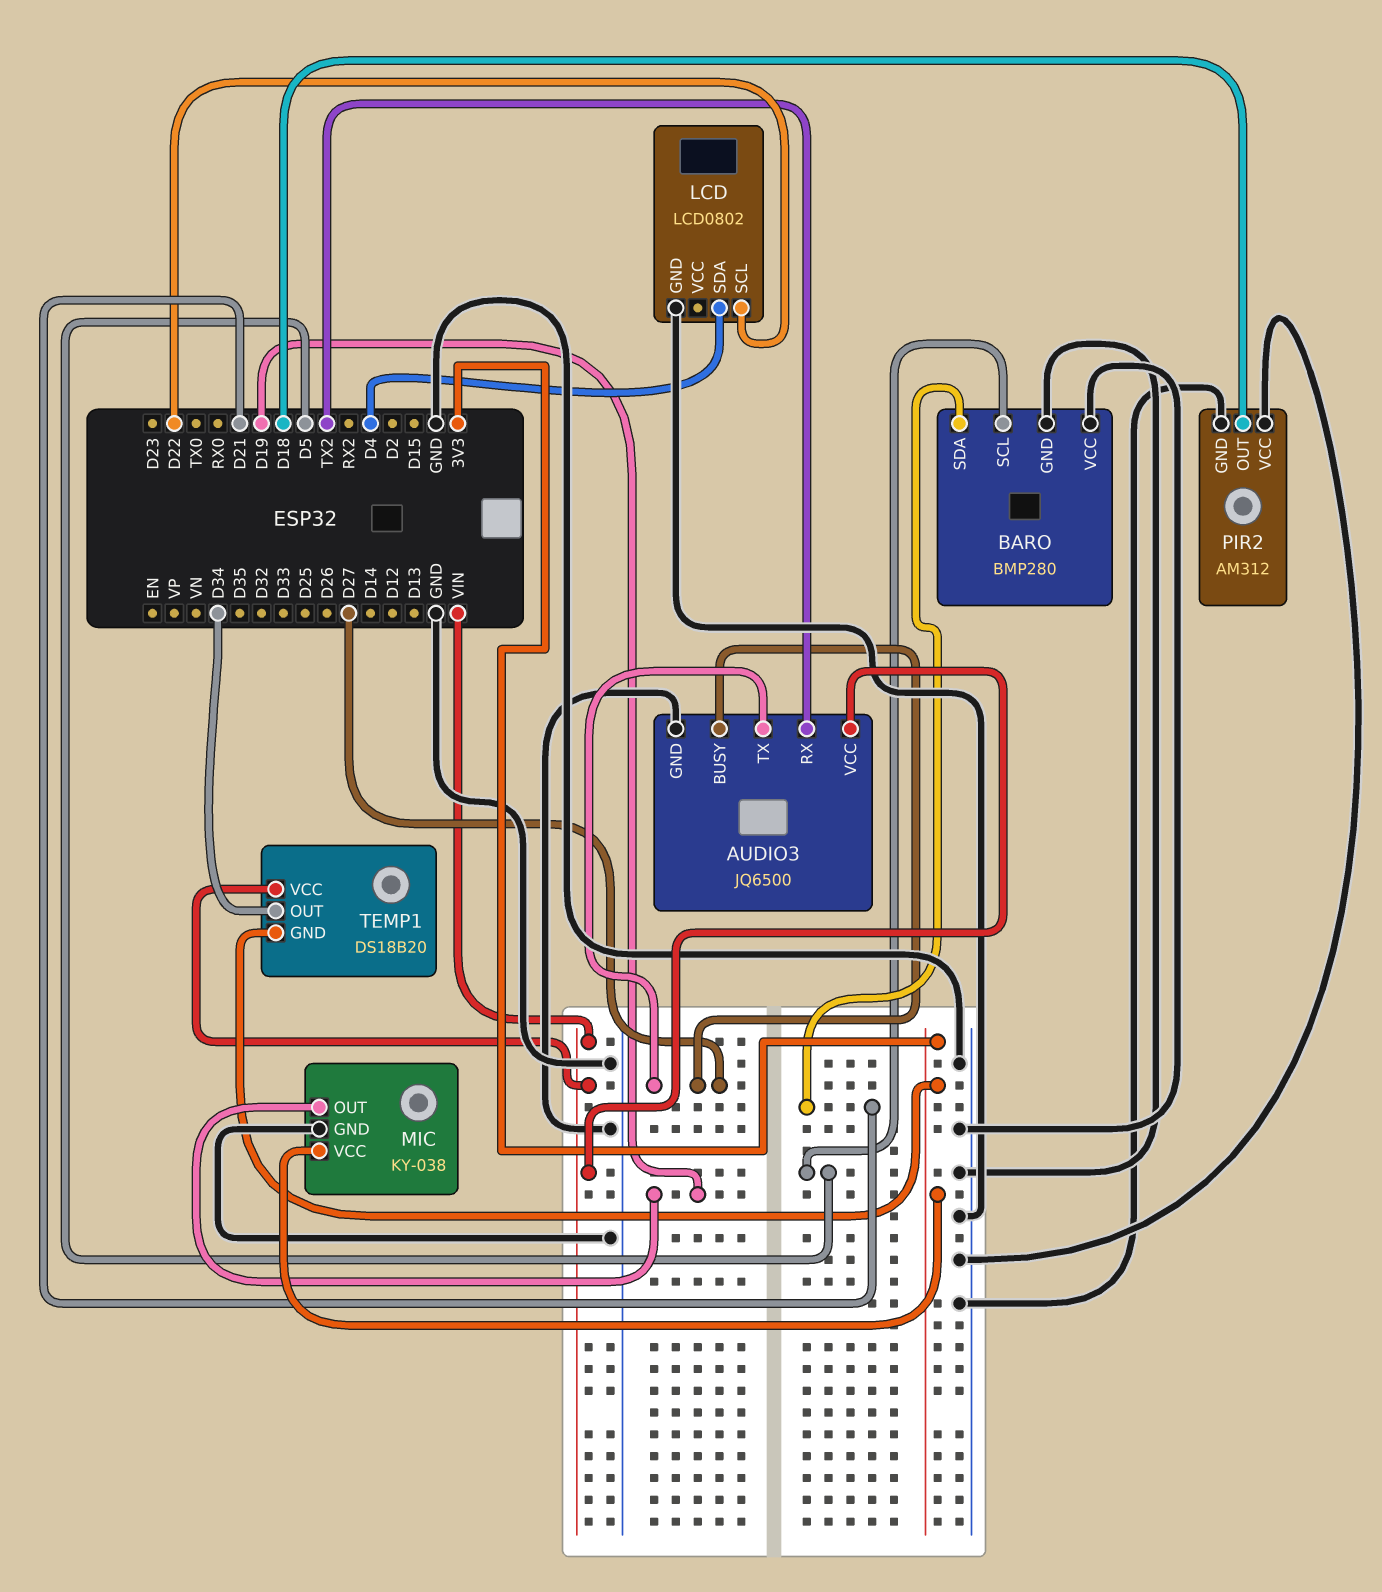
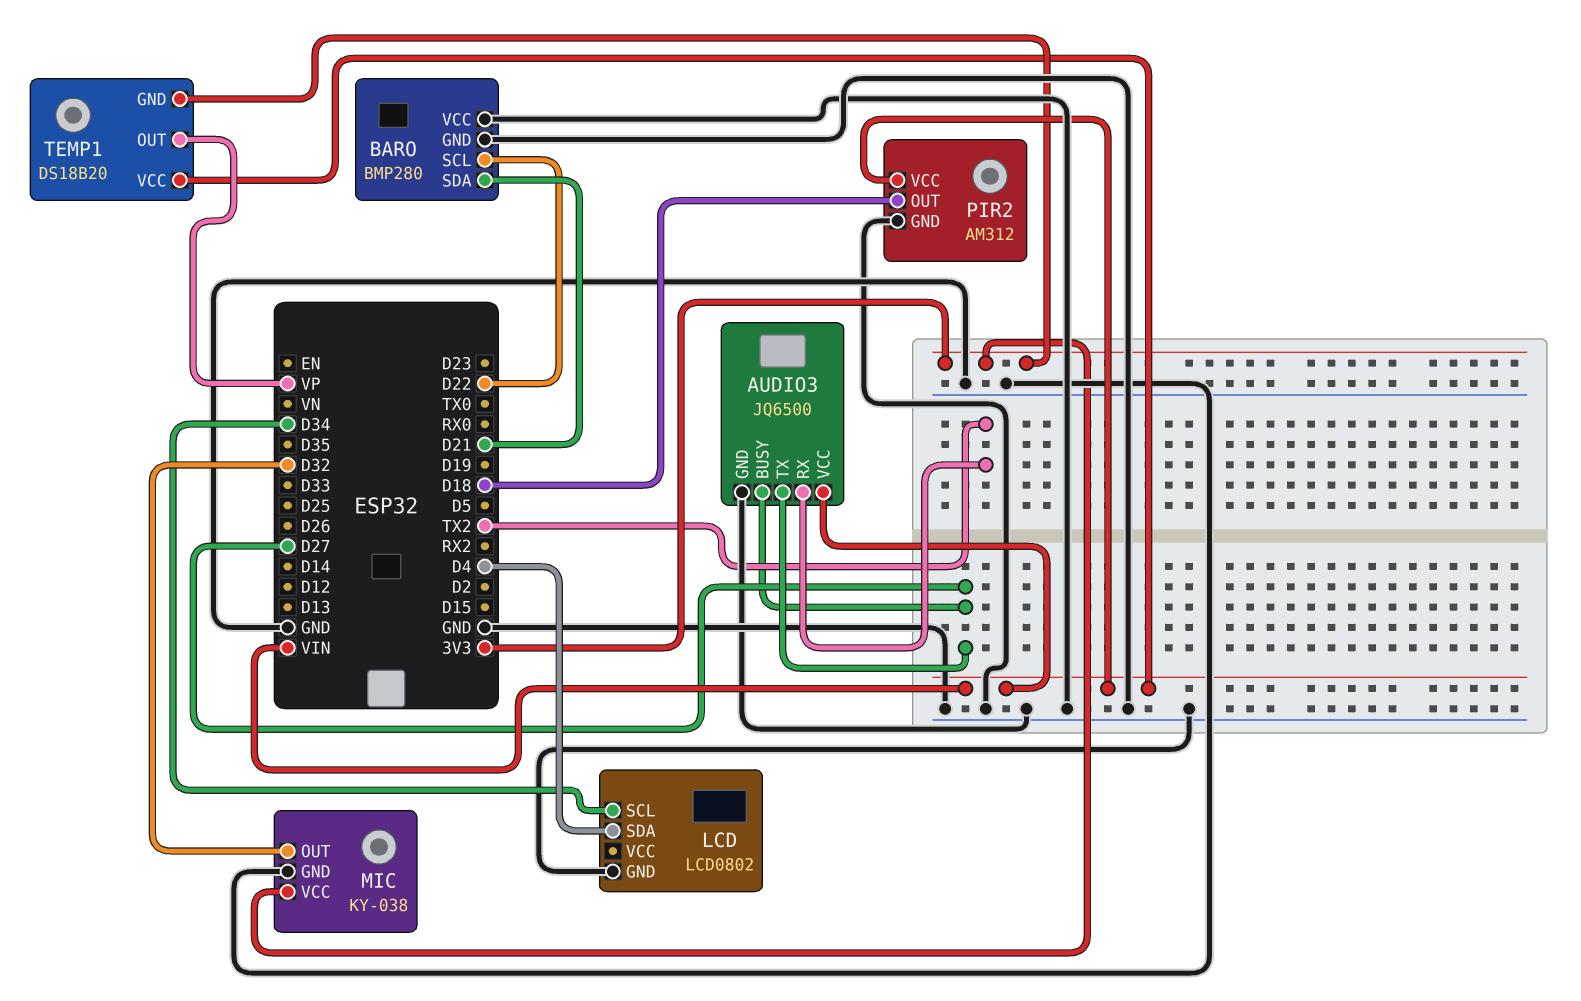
BARO pin SCL: D5 -> D22
LCD pin SCL: D22 -> D34
MIC pin OUT: D19 -> D32
PIR2 pin VCC: GND -> VIN
TEMP1 pin OUT: D34 -> VP

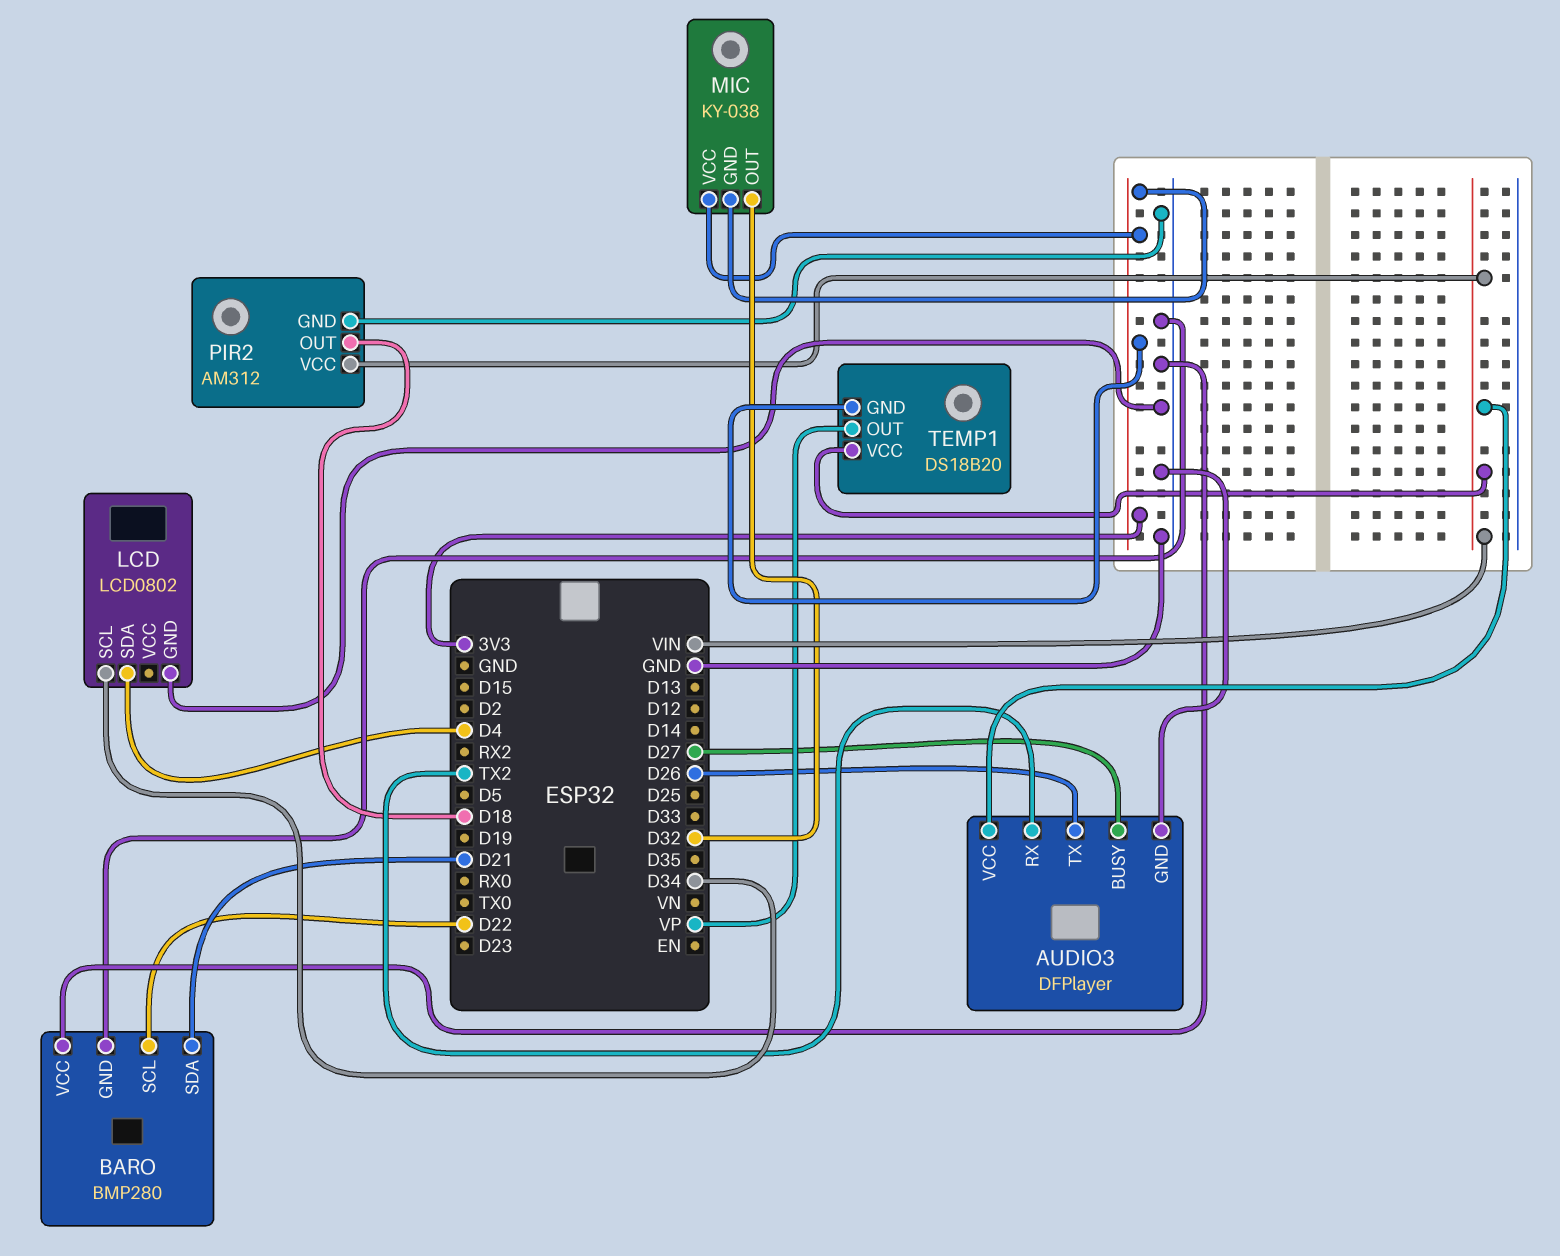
AUDIO3: JQ6500 -> DFPlayer
AUDIO3 pin TX: D27 -> D26
MIC pin GND: GND -> 3V3

